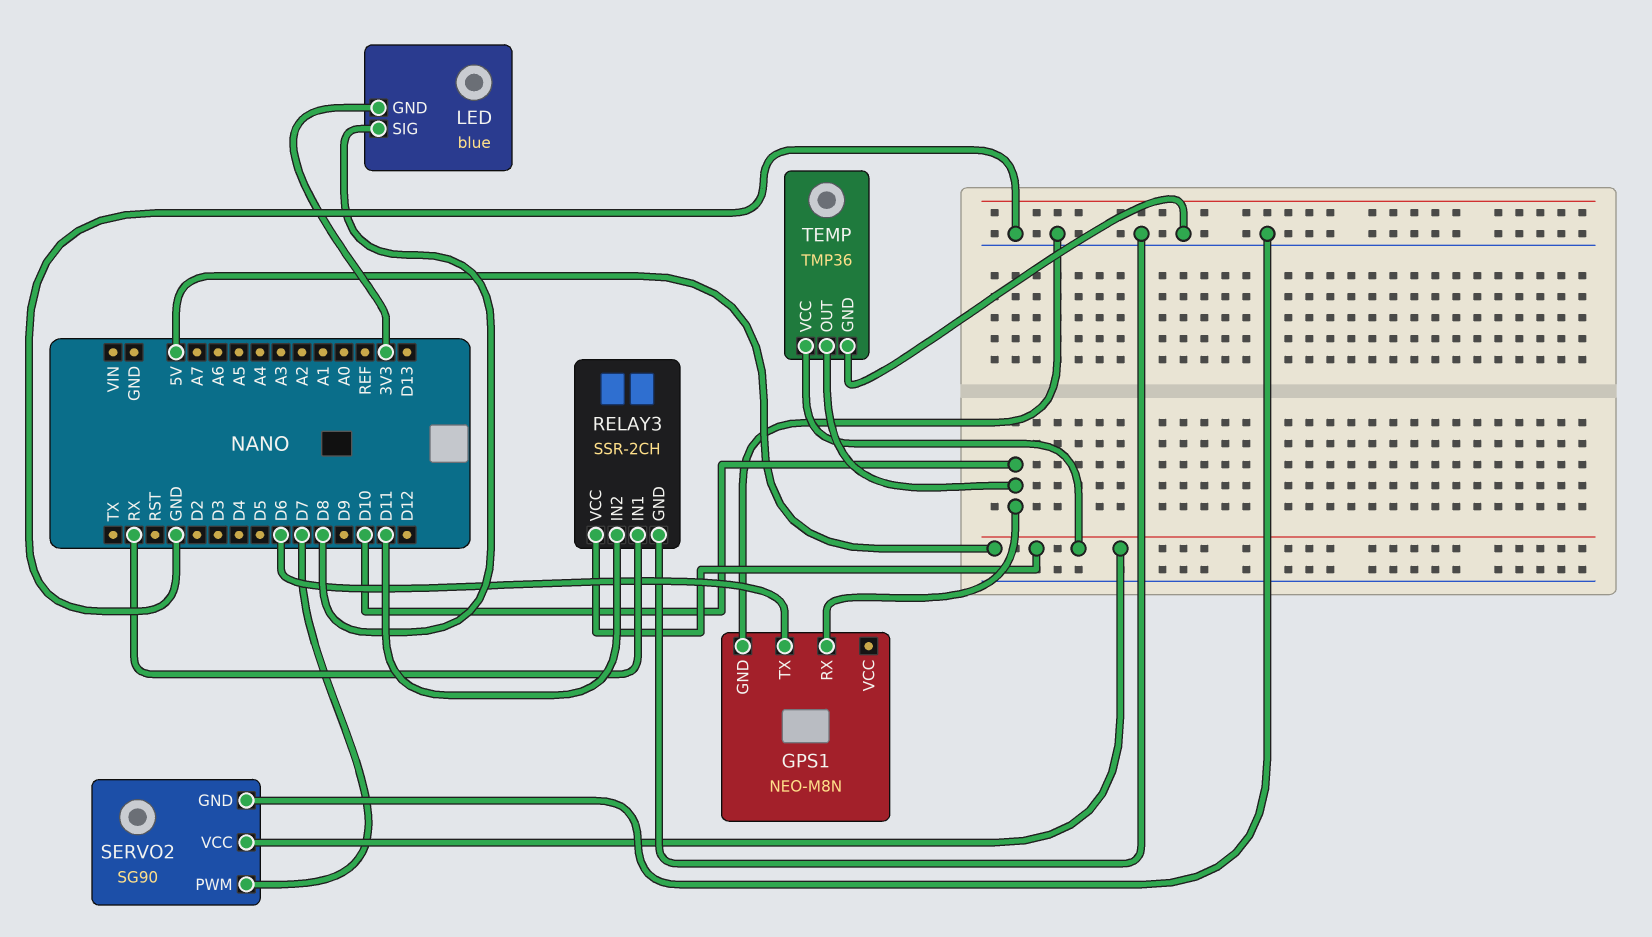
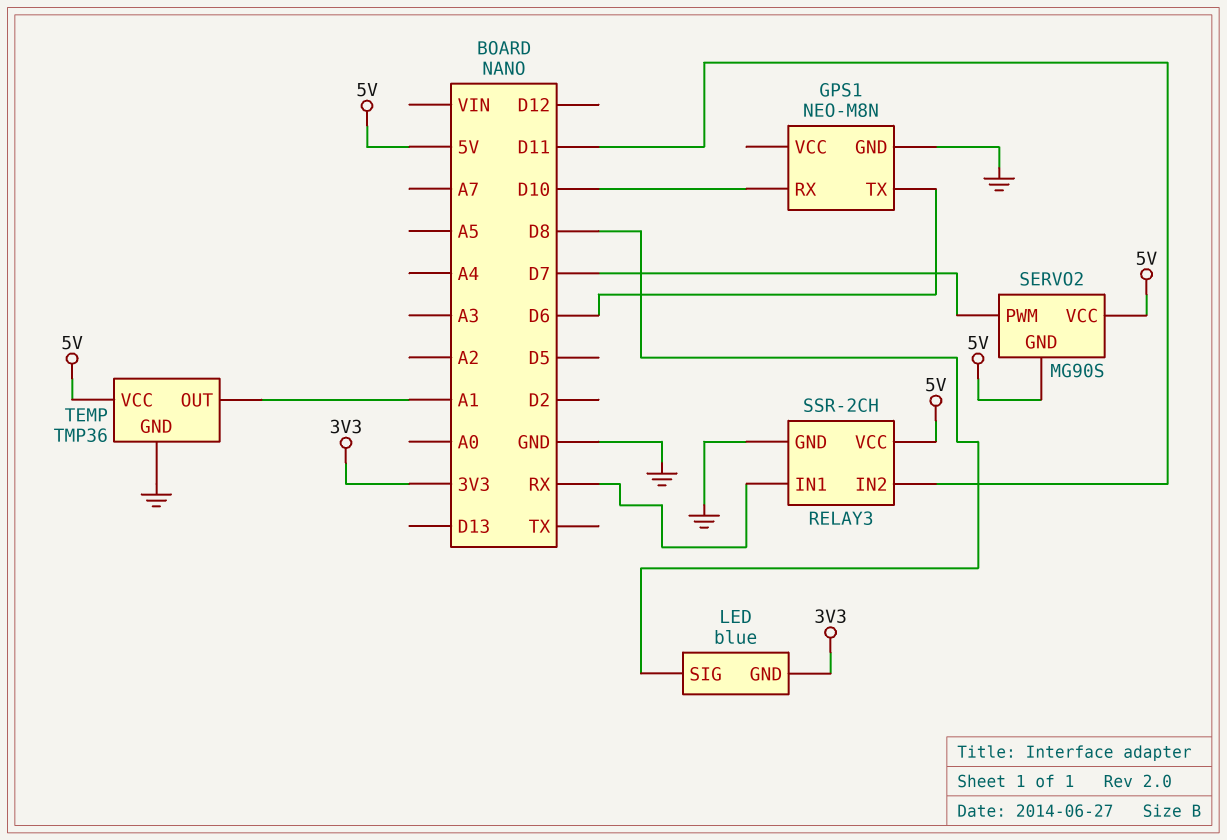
SERVO2: SG90 -> MG90S
SERVO2 pin GND: GND -> 5V
TEMP pin OUT: D10 -> A1

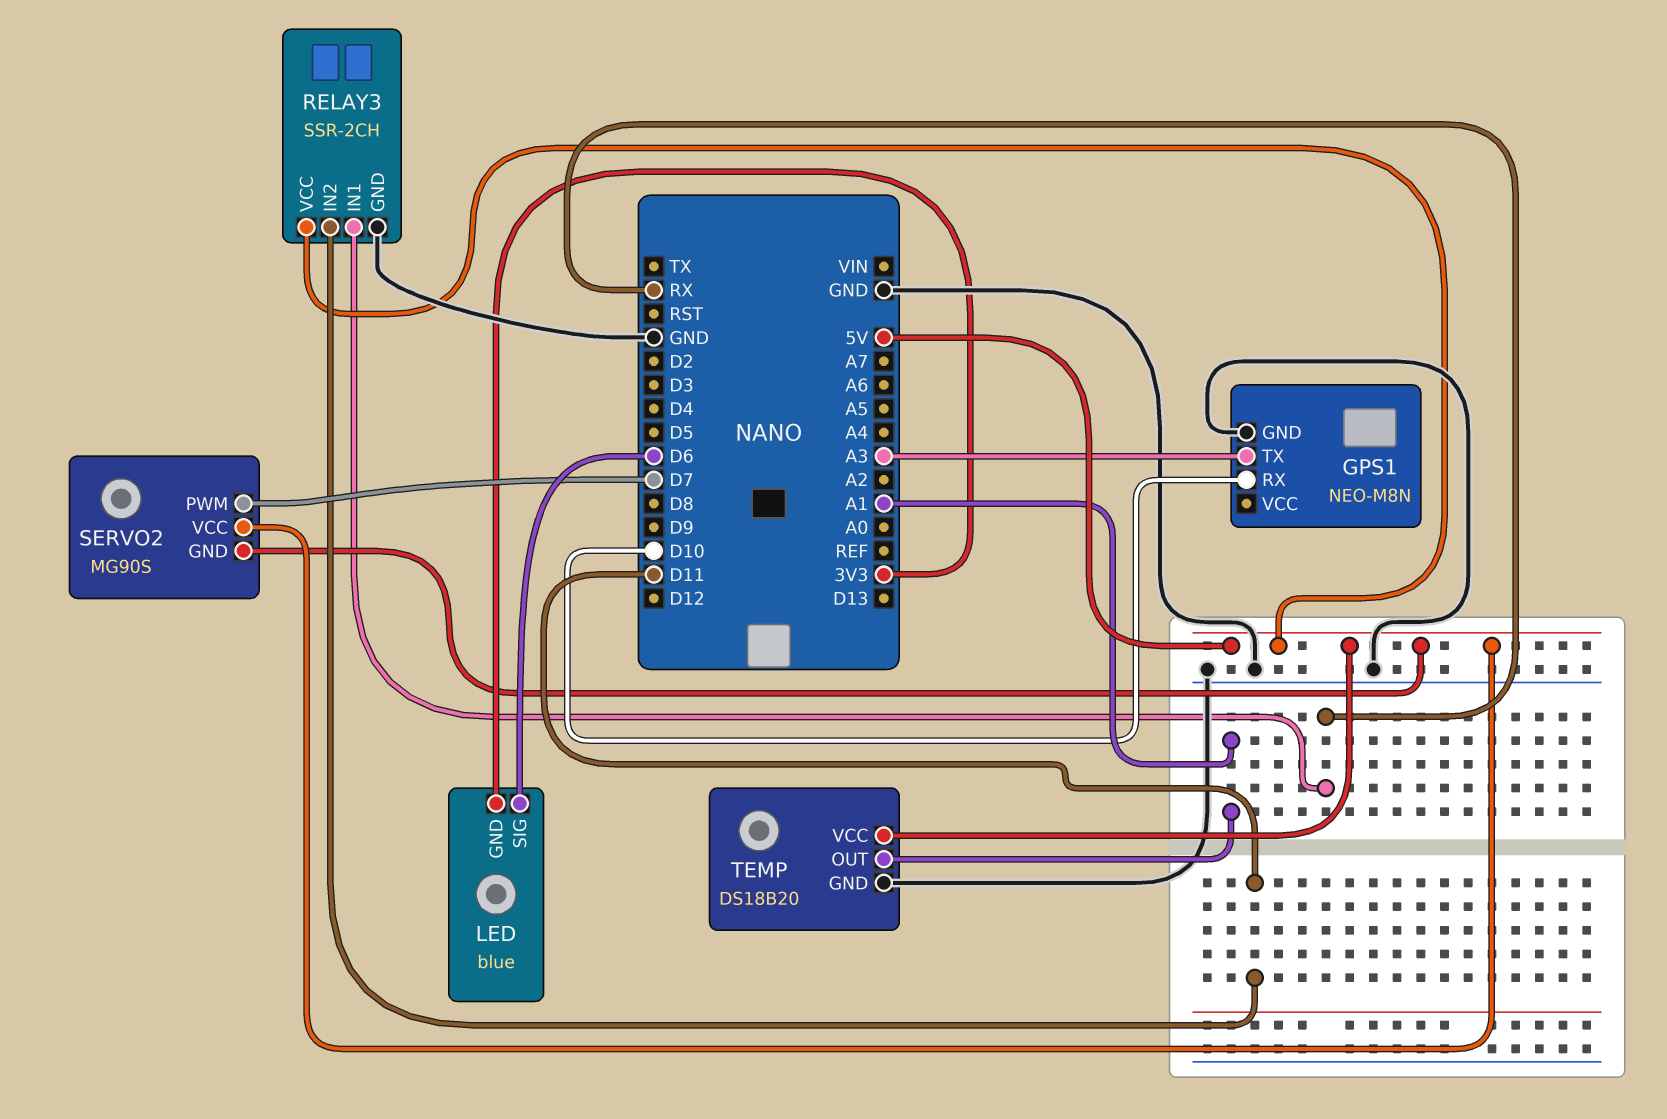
GPS1 pin TX: D6 -> A3
LED pin SIG: D8 -> D6
TEMP: TMP36 -> DS18B20

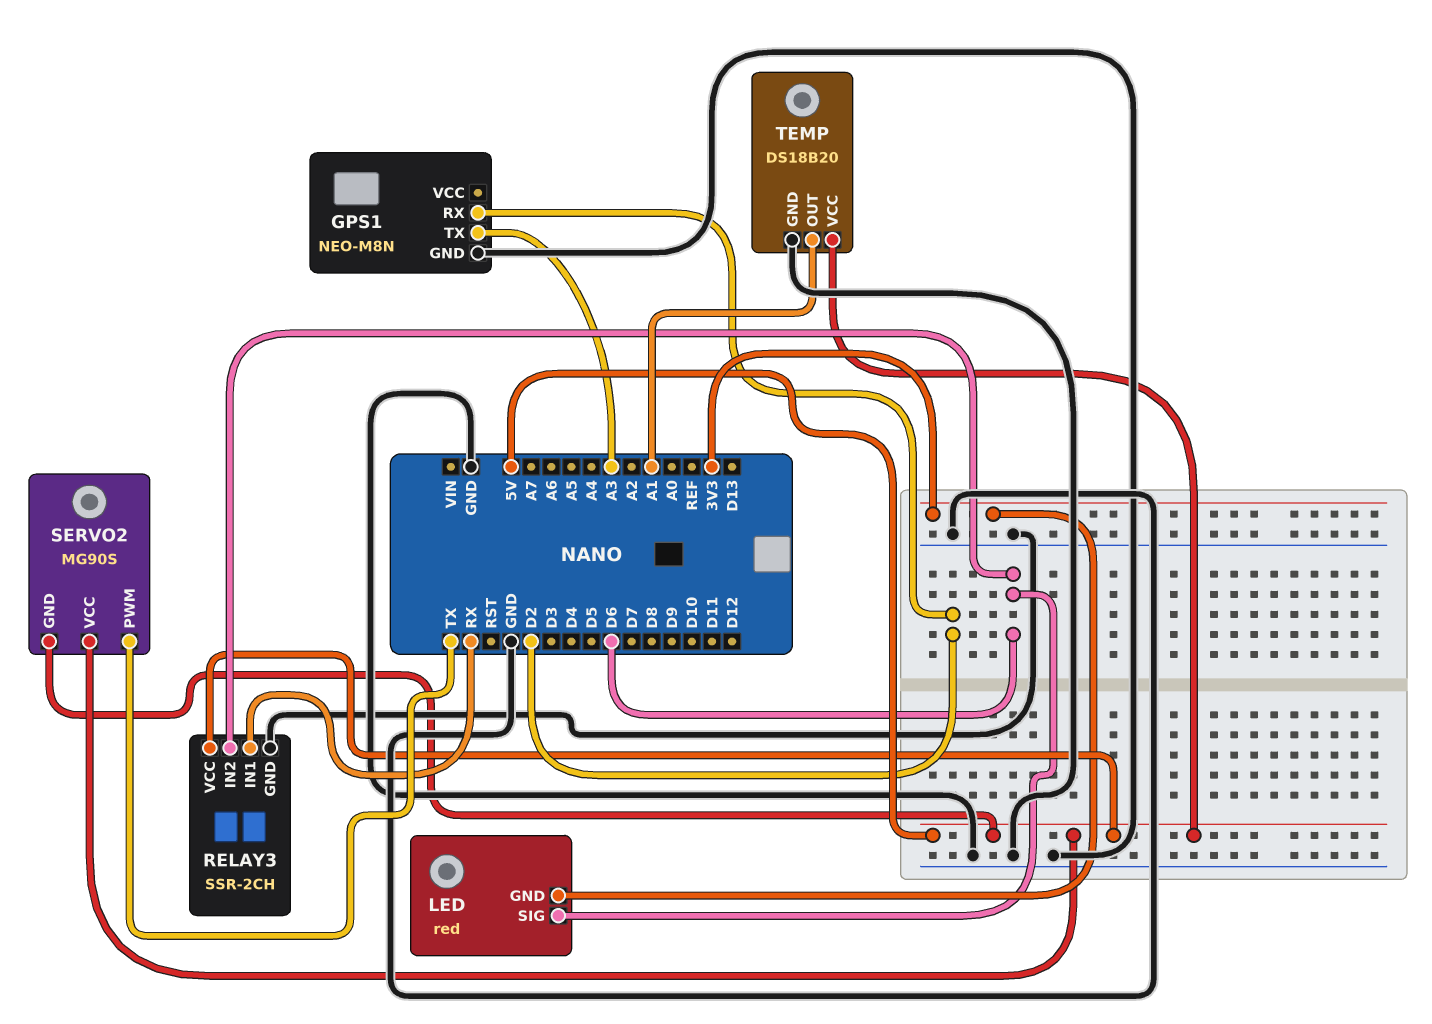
GPS1 pin RX: D10 -> D2
LED: blue -> red
RELAY3 pin IN2: D11 -> D6
SERVO2 pin PWM: D7 -> TX

